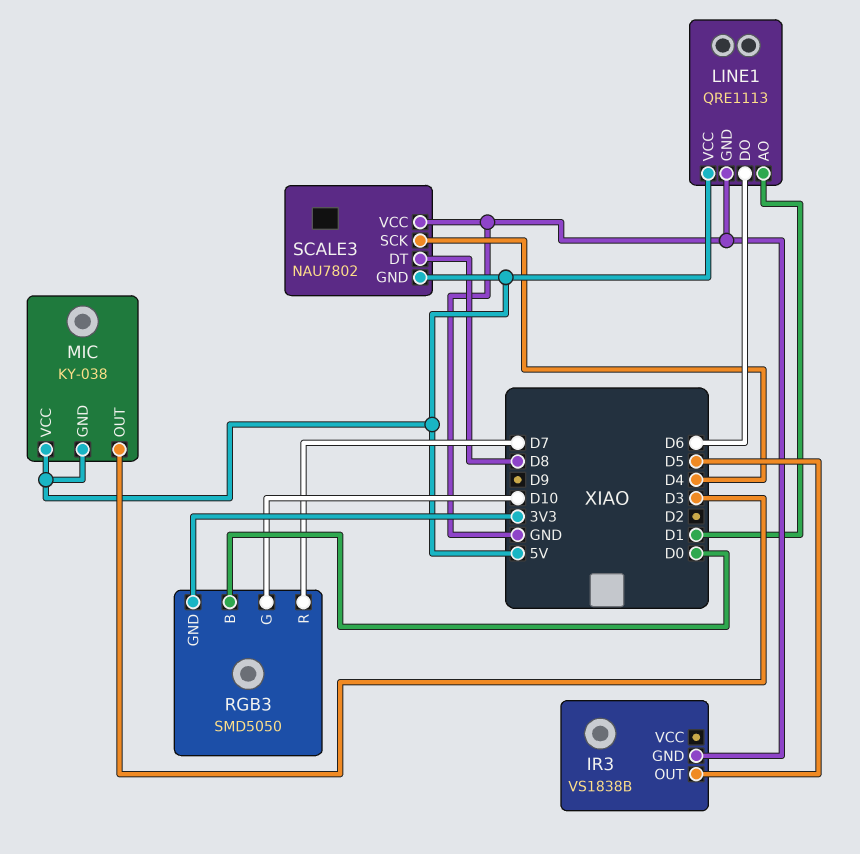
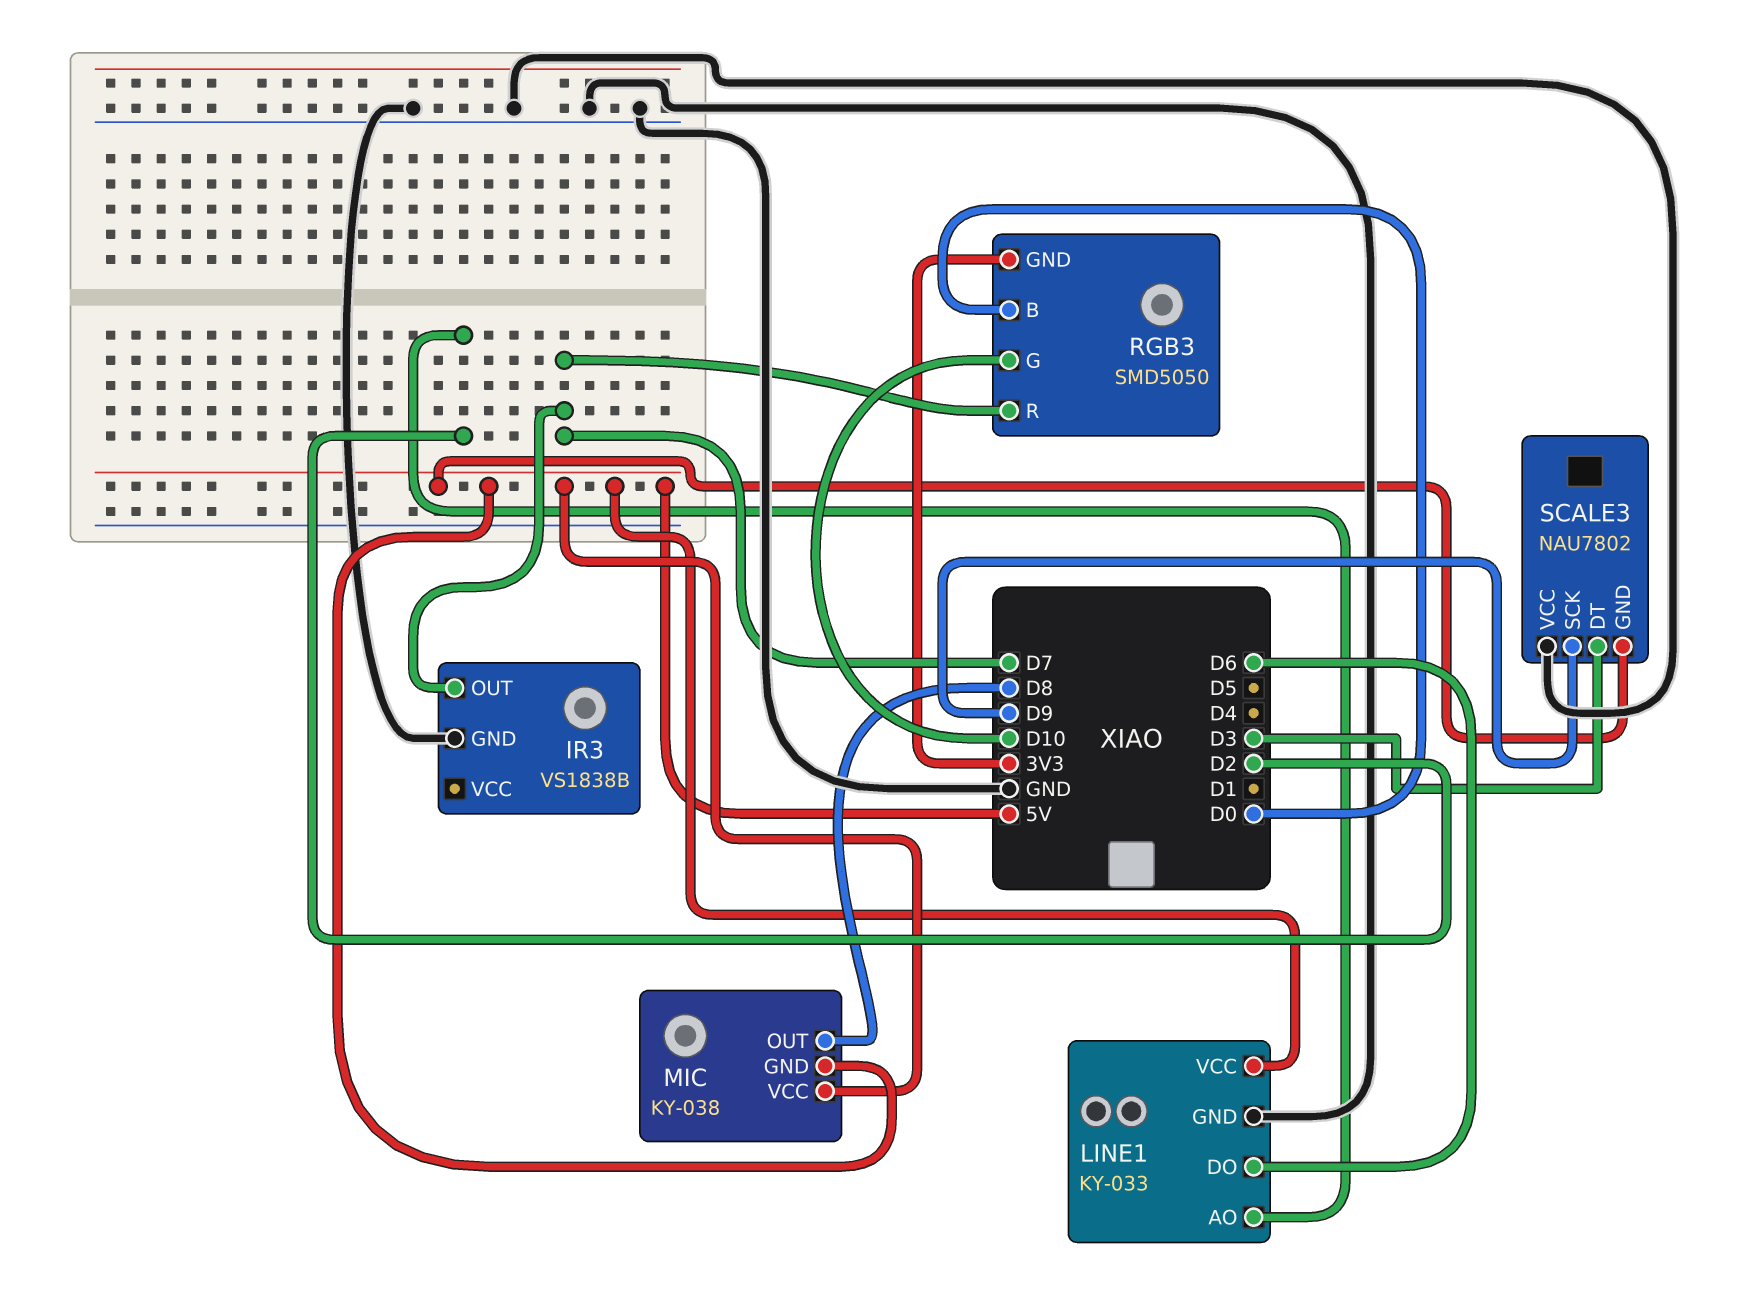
IR3 pin OUT: D5 -> D7
LINE1: QRE1113 -> KY-033
LINE1 pin AO: D1 -> D2
MIC pin OUT: D3 -> D8
SCALE3 pin DT: D8 -> D3
SCALE3 pin SCK: D4 -> D9

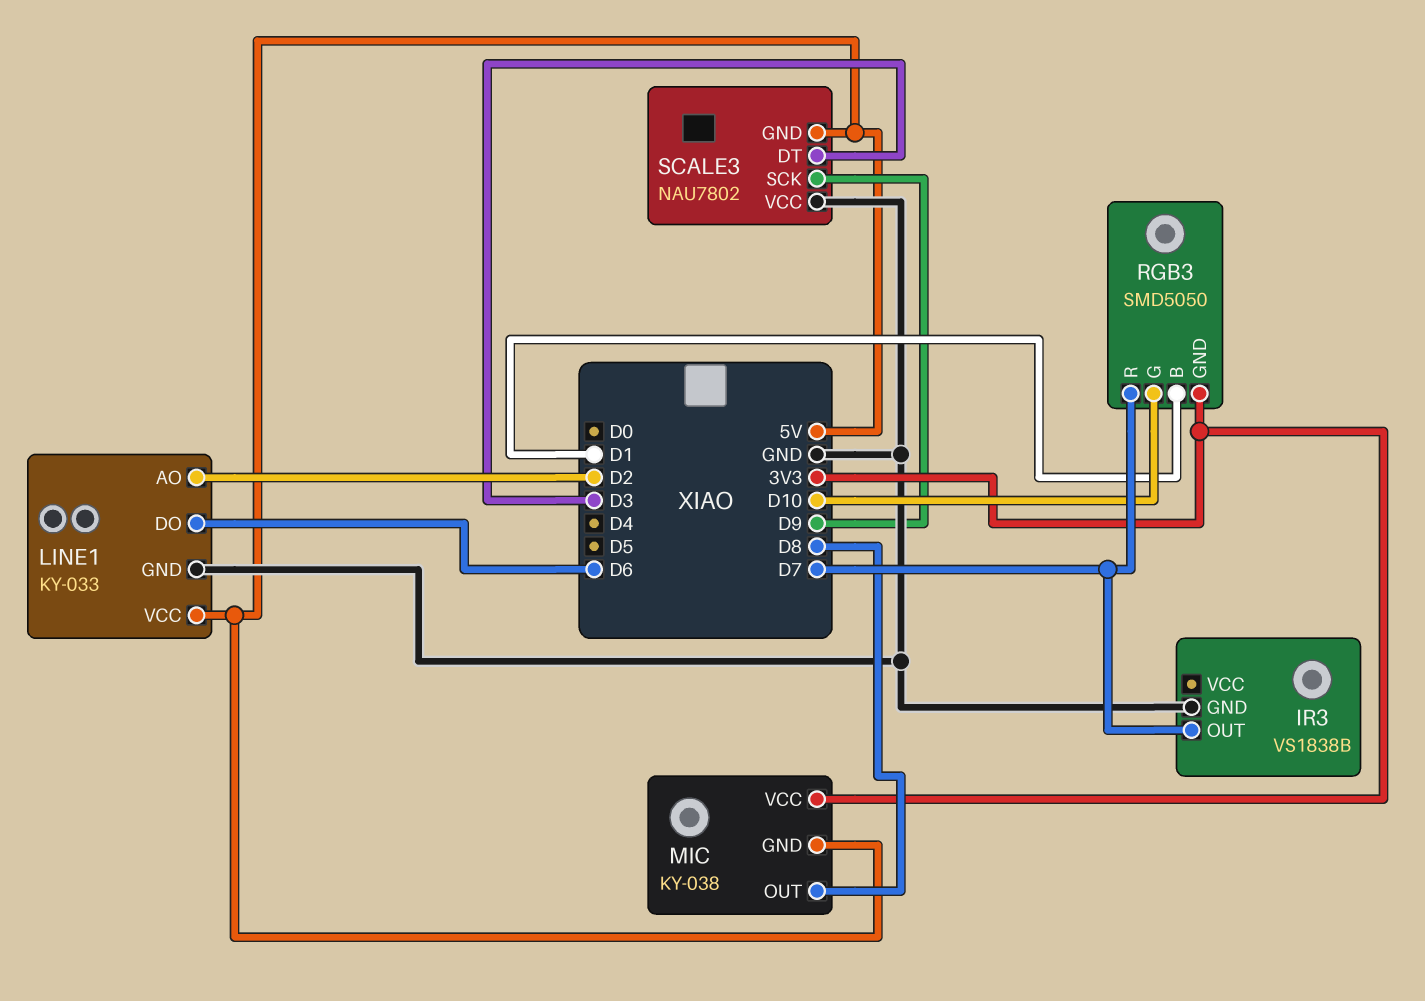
MIC pin VCC: 5V -> 3V3
RGB3 pin B: D0 -> D1

